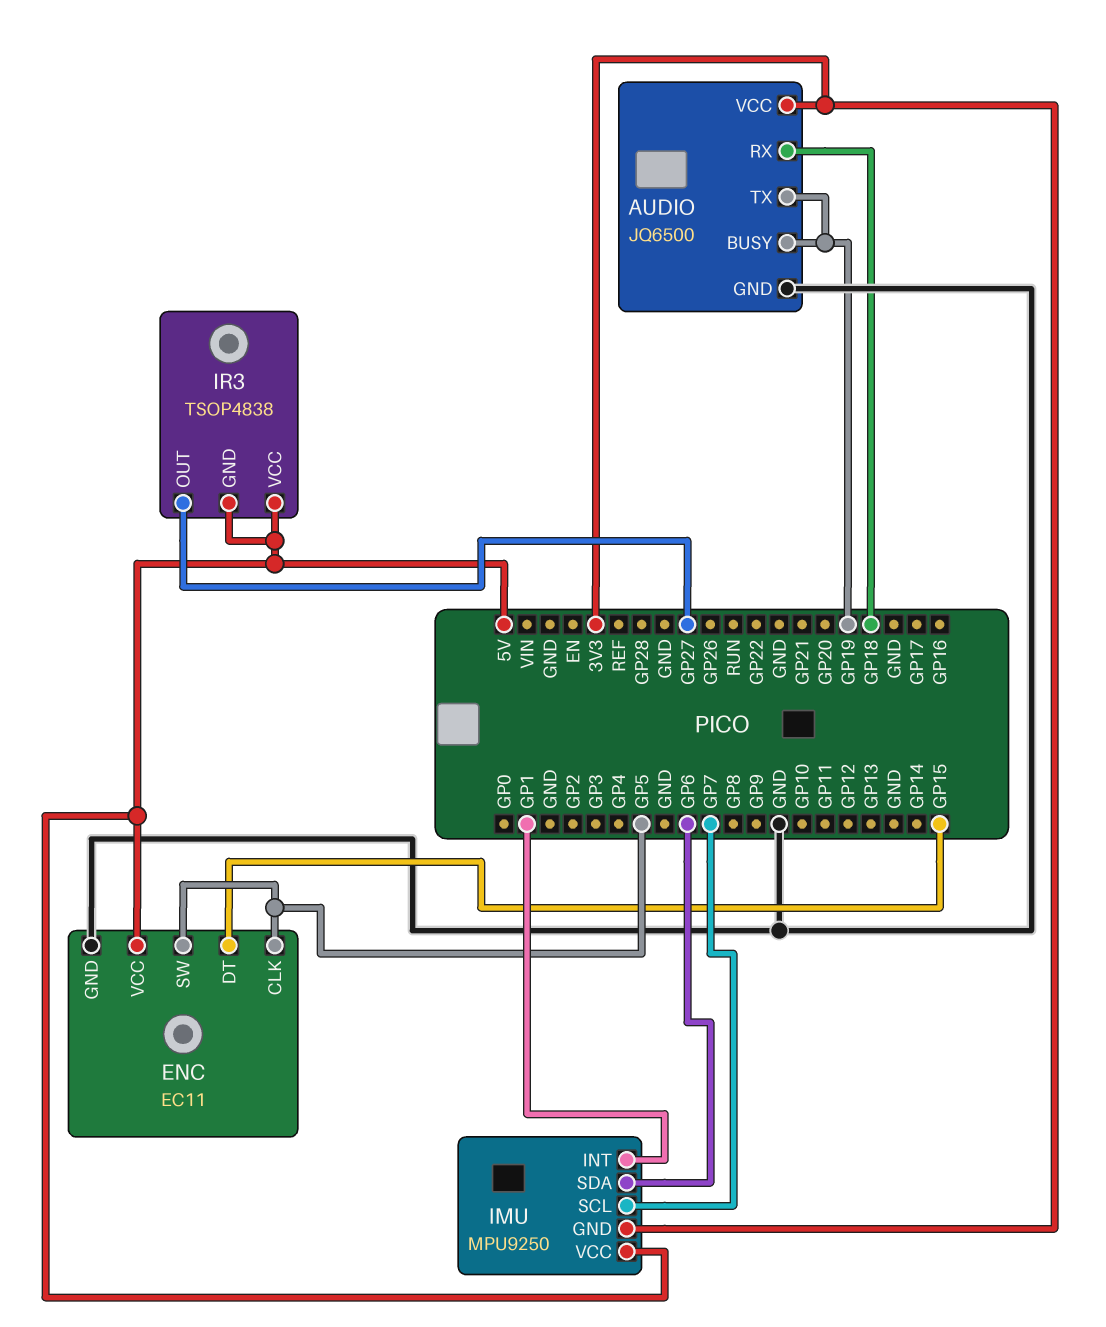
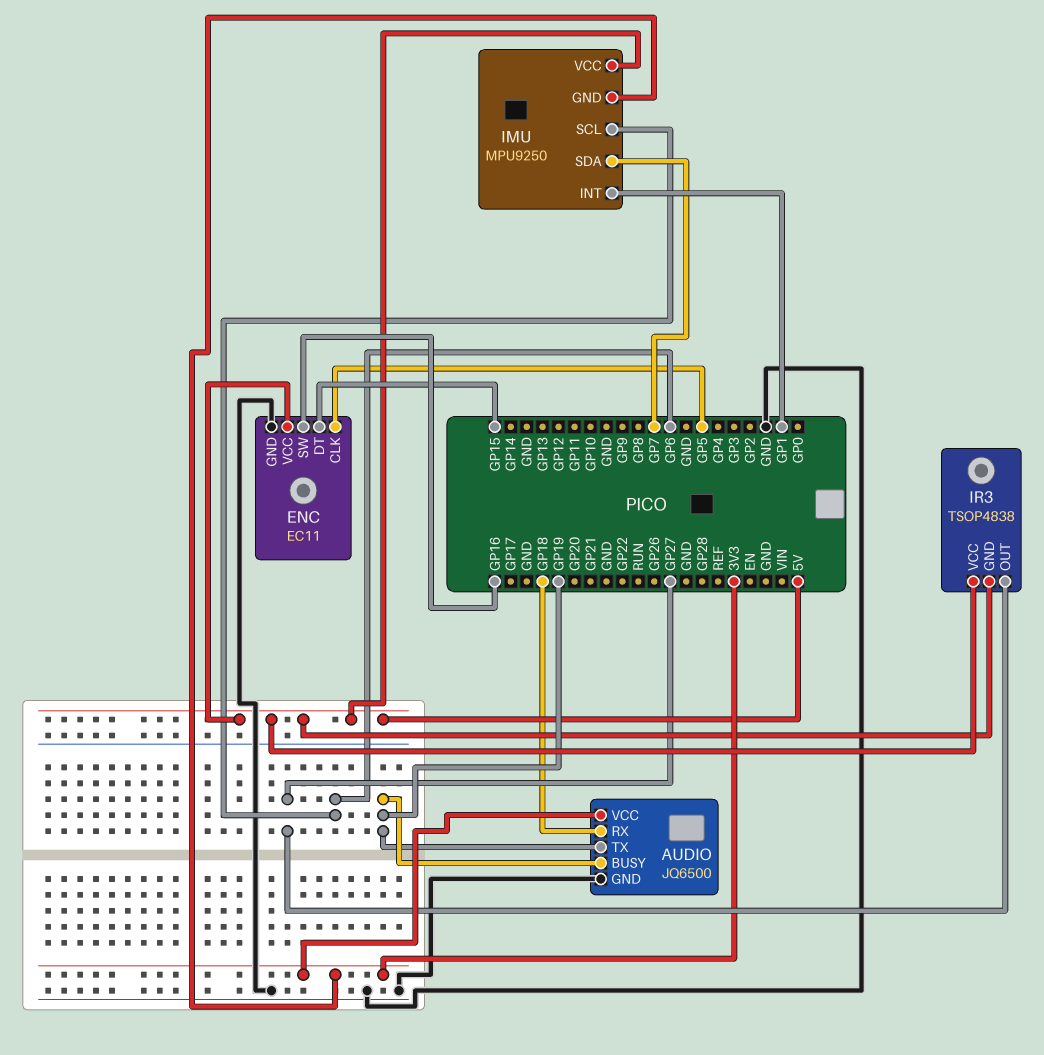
ENC pin SW: GP5 -> GP16
IMU pin SCL: GP7 -> GP6
IMU pin SDA: GP6 -> GP7

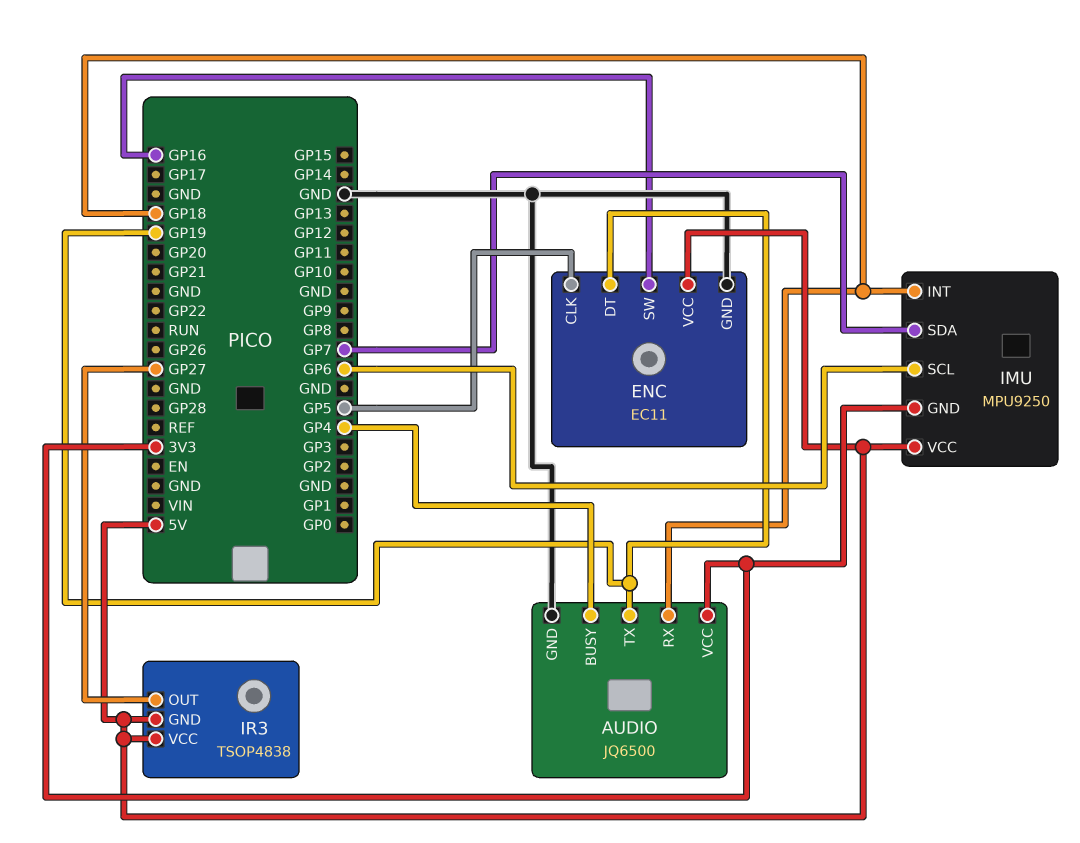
AUDIO pin BUSY: GP19 -> GP4
ENC pin DT: GP15 -> GP19
IMU pin INT: GP1 -> GP18

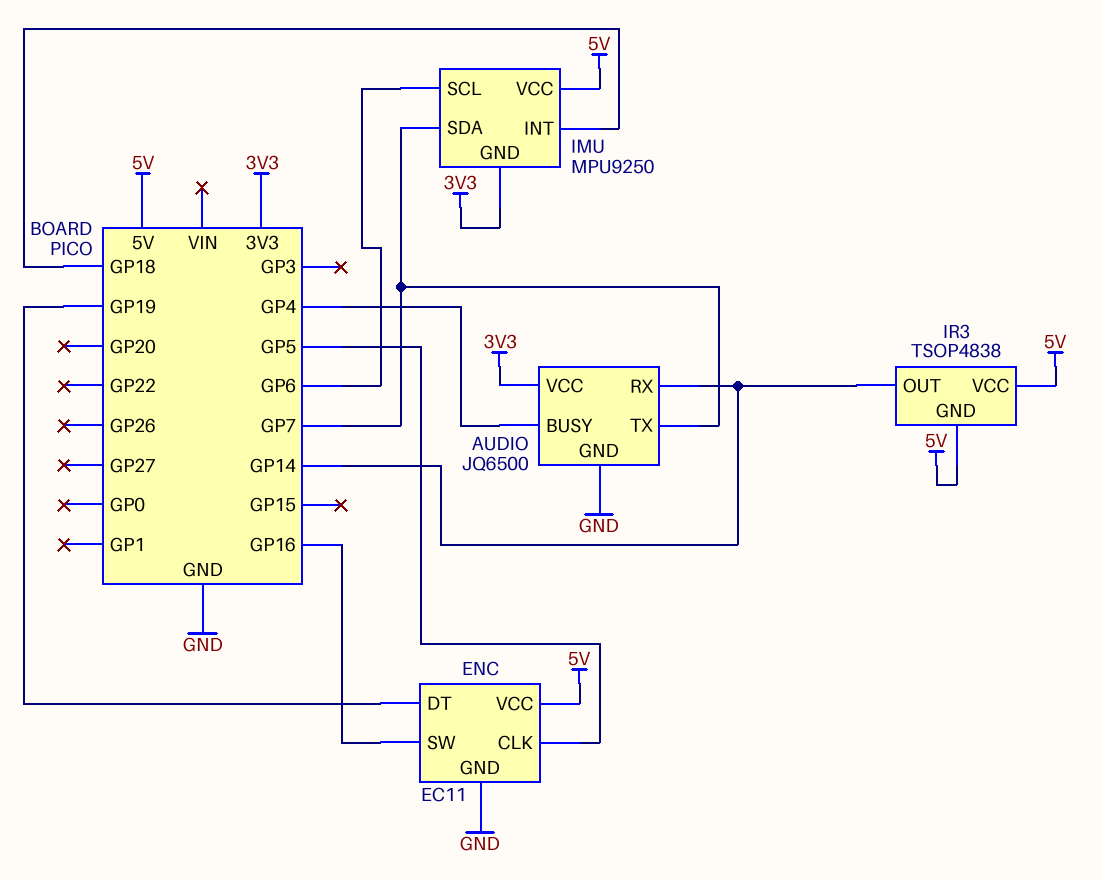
AUDIO pin RX: GP18 -> GP14
AUDIO pin TX: GP19 -> GP7
IR3 pin OUT: GP27 -> GP14

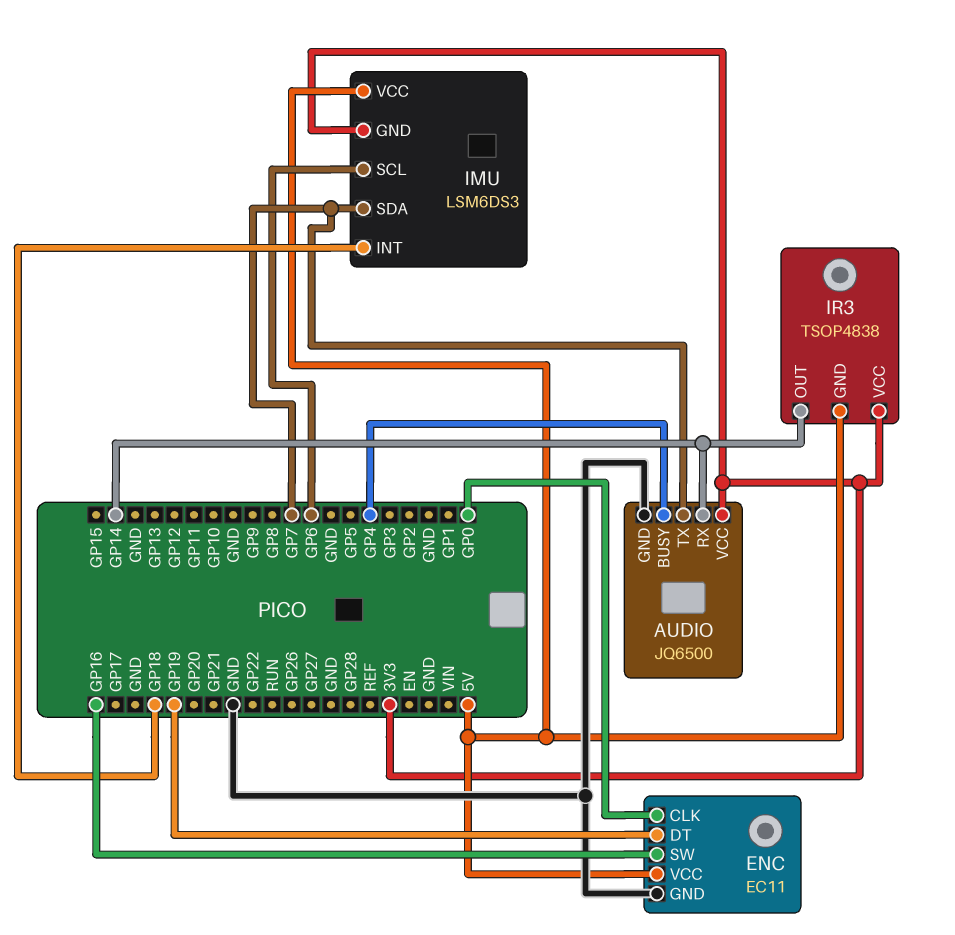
ENC pin CLK: GP5 -> GP0
IMU: MPU9250 -> LSM6DS3
IR3 pin VCC: 5V -> 3V3

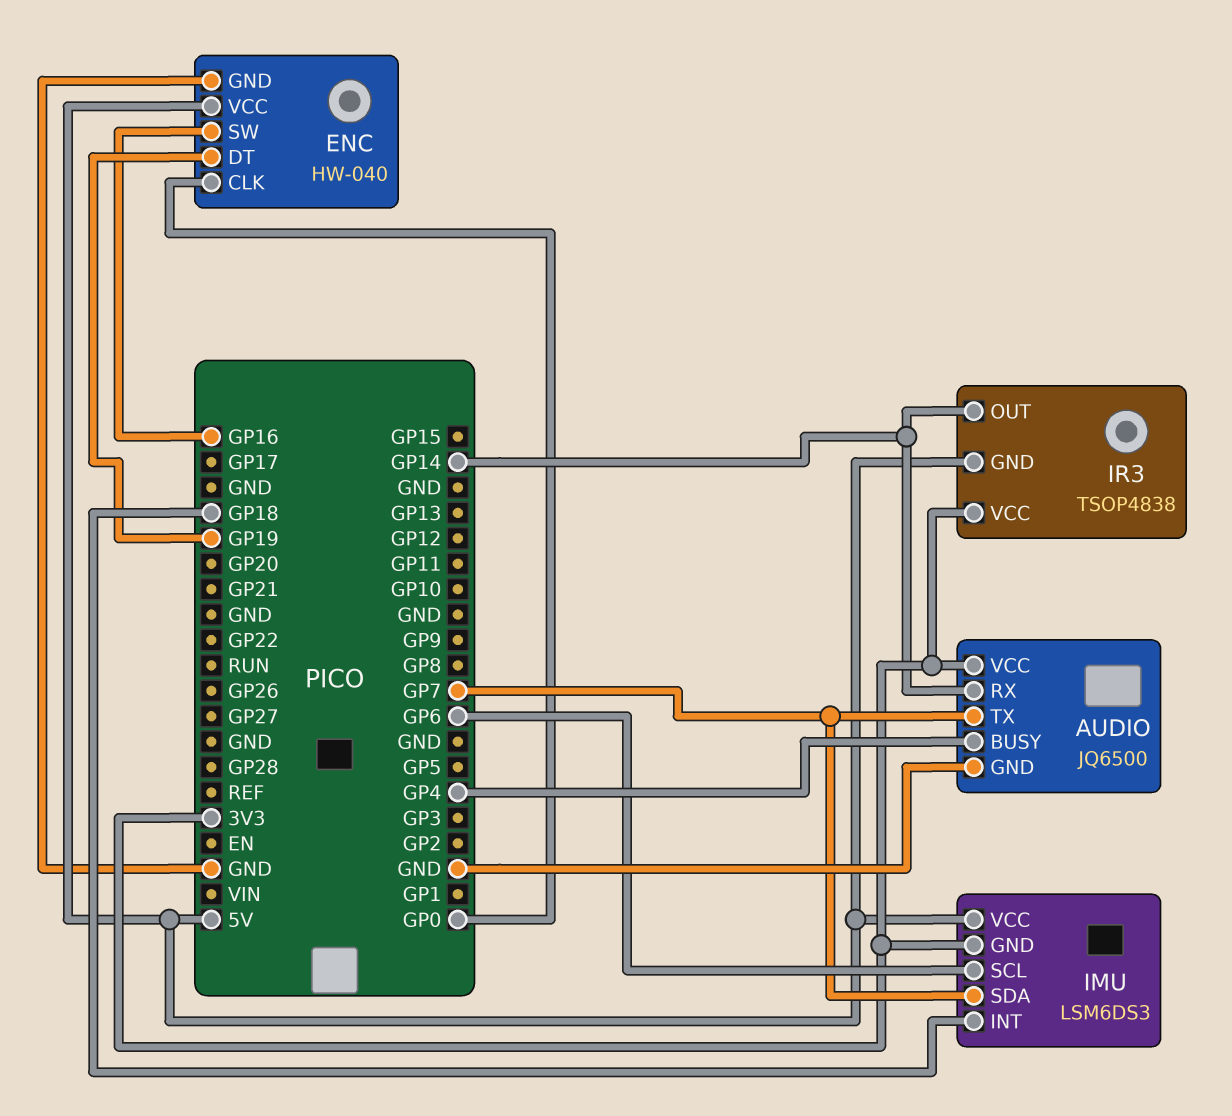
ENC: EC11 -> HW-040

